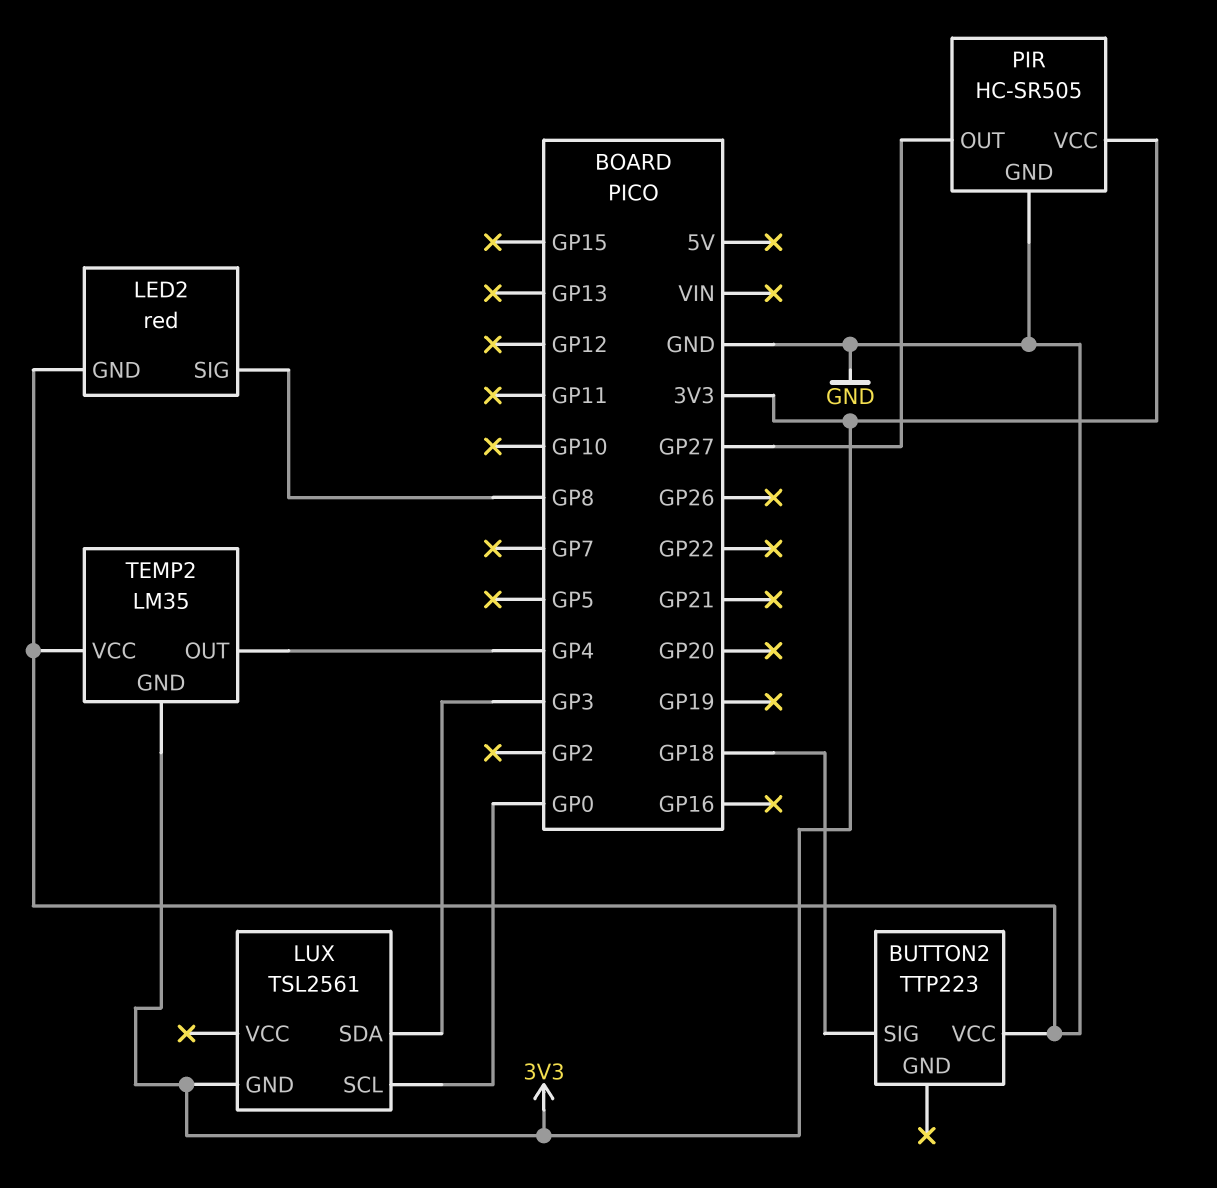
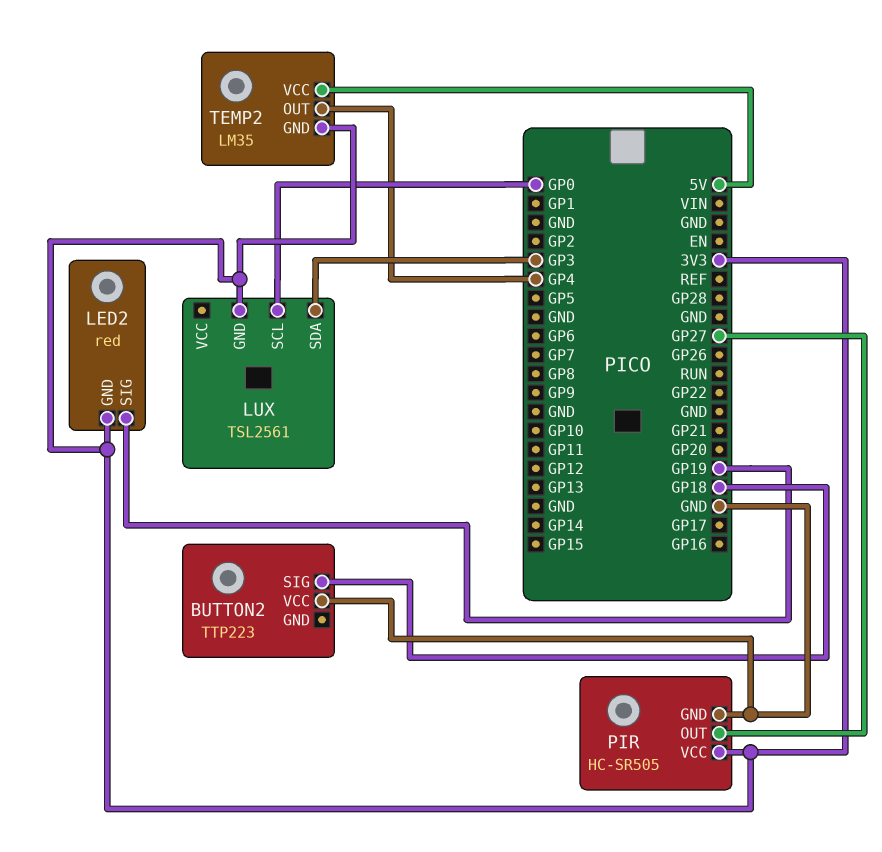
LED2 pin GND: GND -> 3V3
LED2 pin SIG: GP8 -> GP19
TEMP2 pin VCC: GND -> 5V

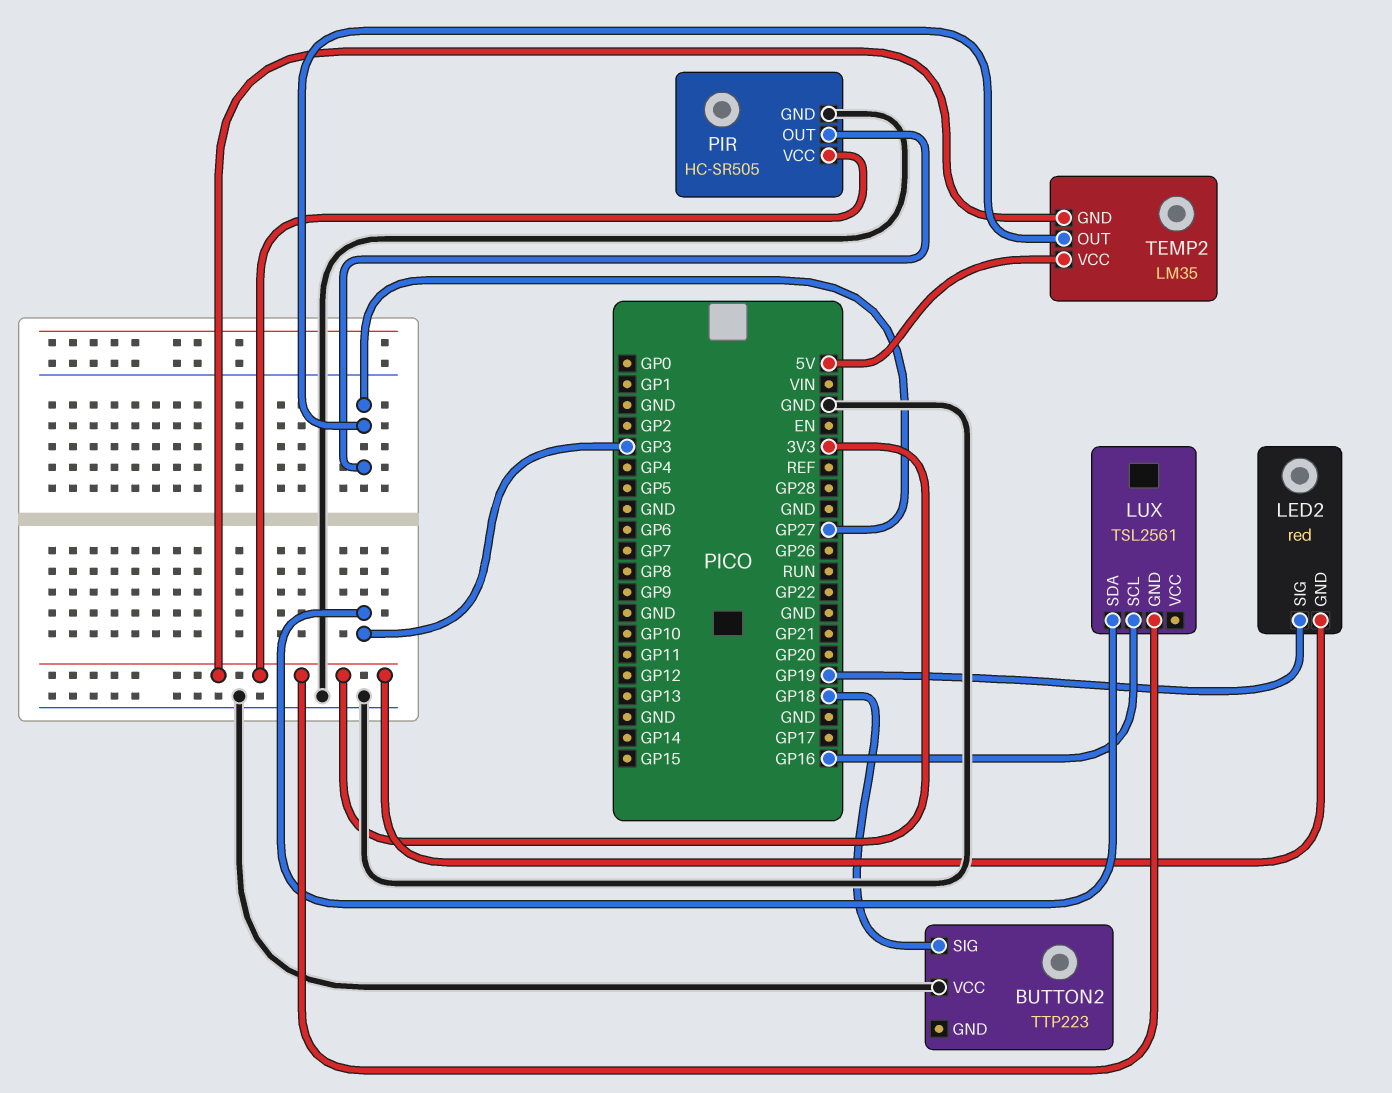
LUX pin SCL: GP0 -> GP16
TEMP2 pin OUT: GP4 -> GP27

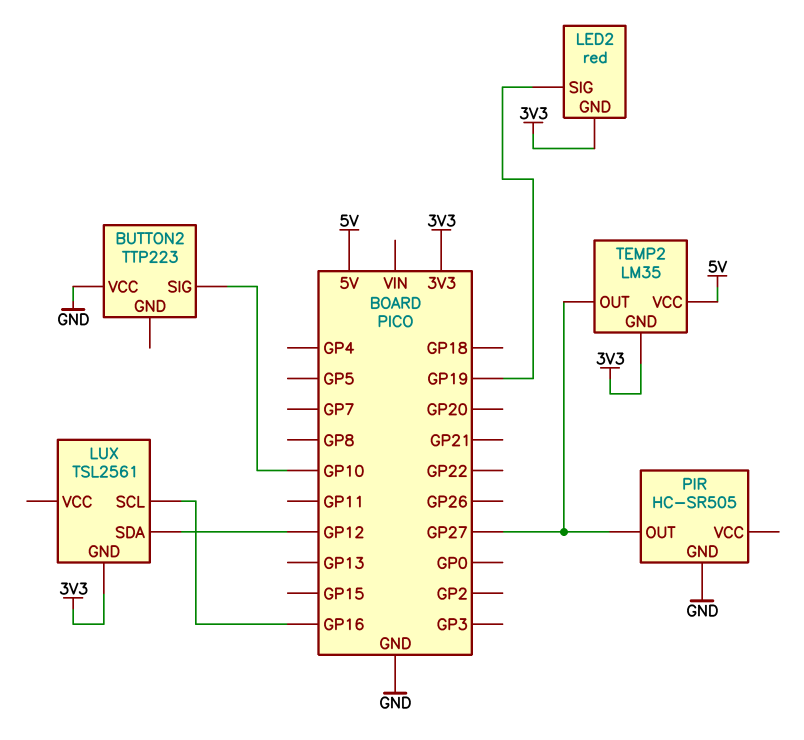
BUTTON2 pin SIG: GP18 -> GP10
LUX pin SDA: GP3 -> GP12
PIR pin VCC: 3V3 -> none

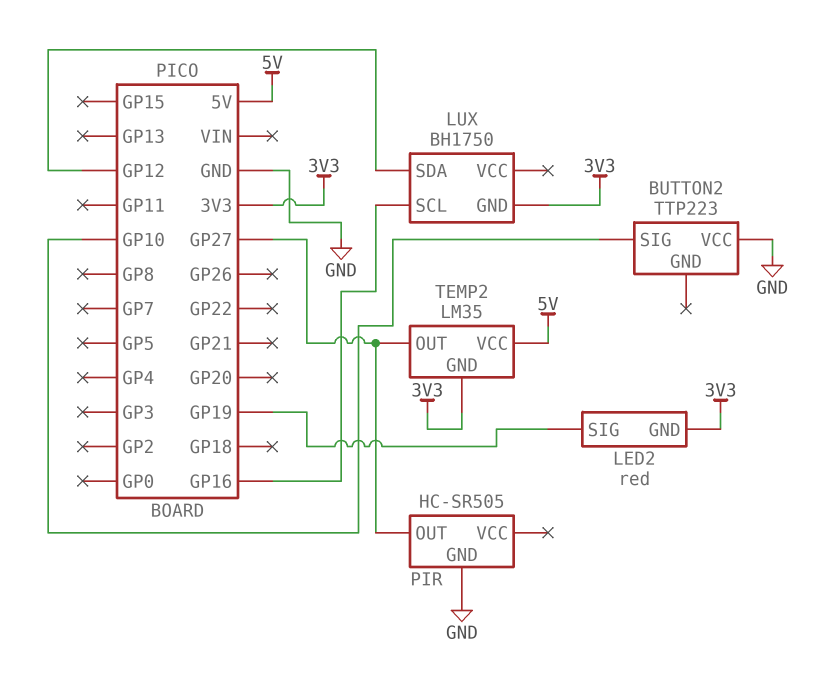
LUX: TSL2561 -> BH1750

